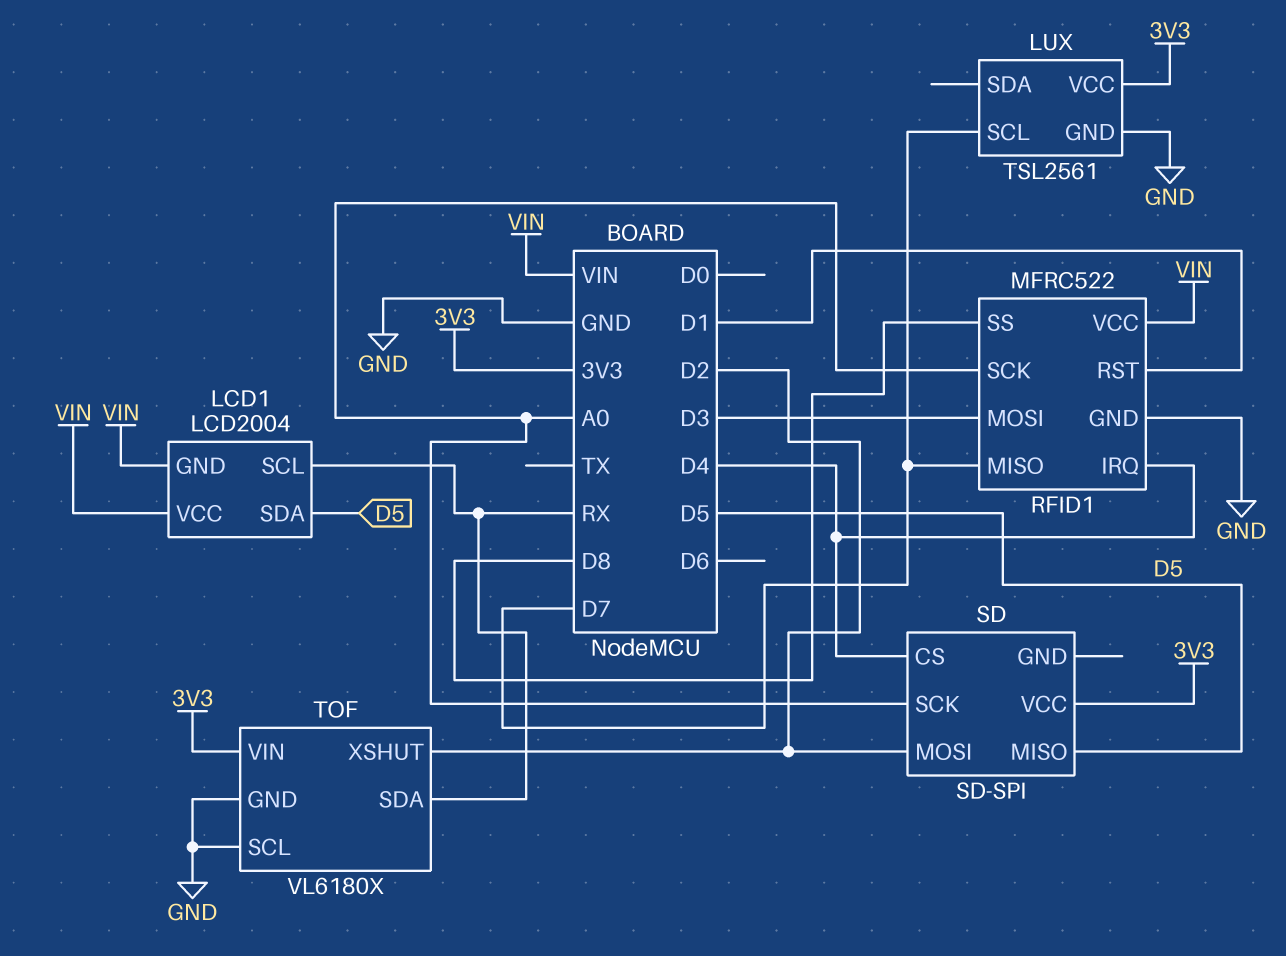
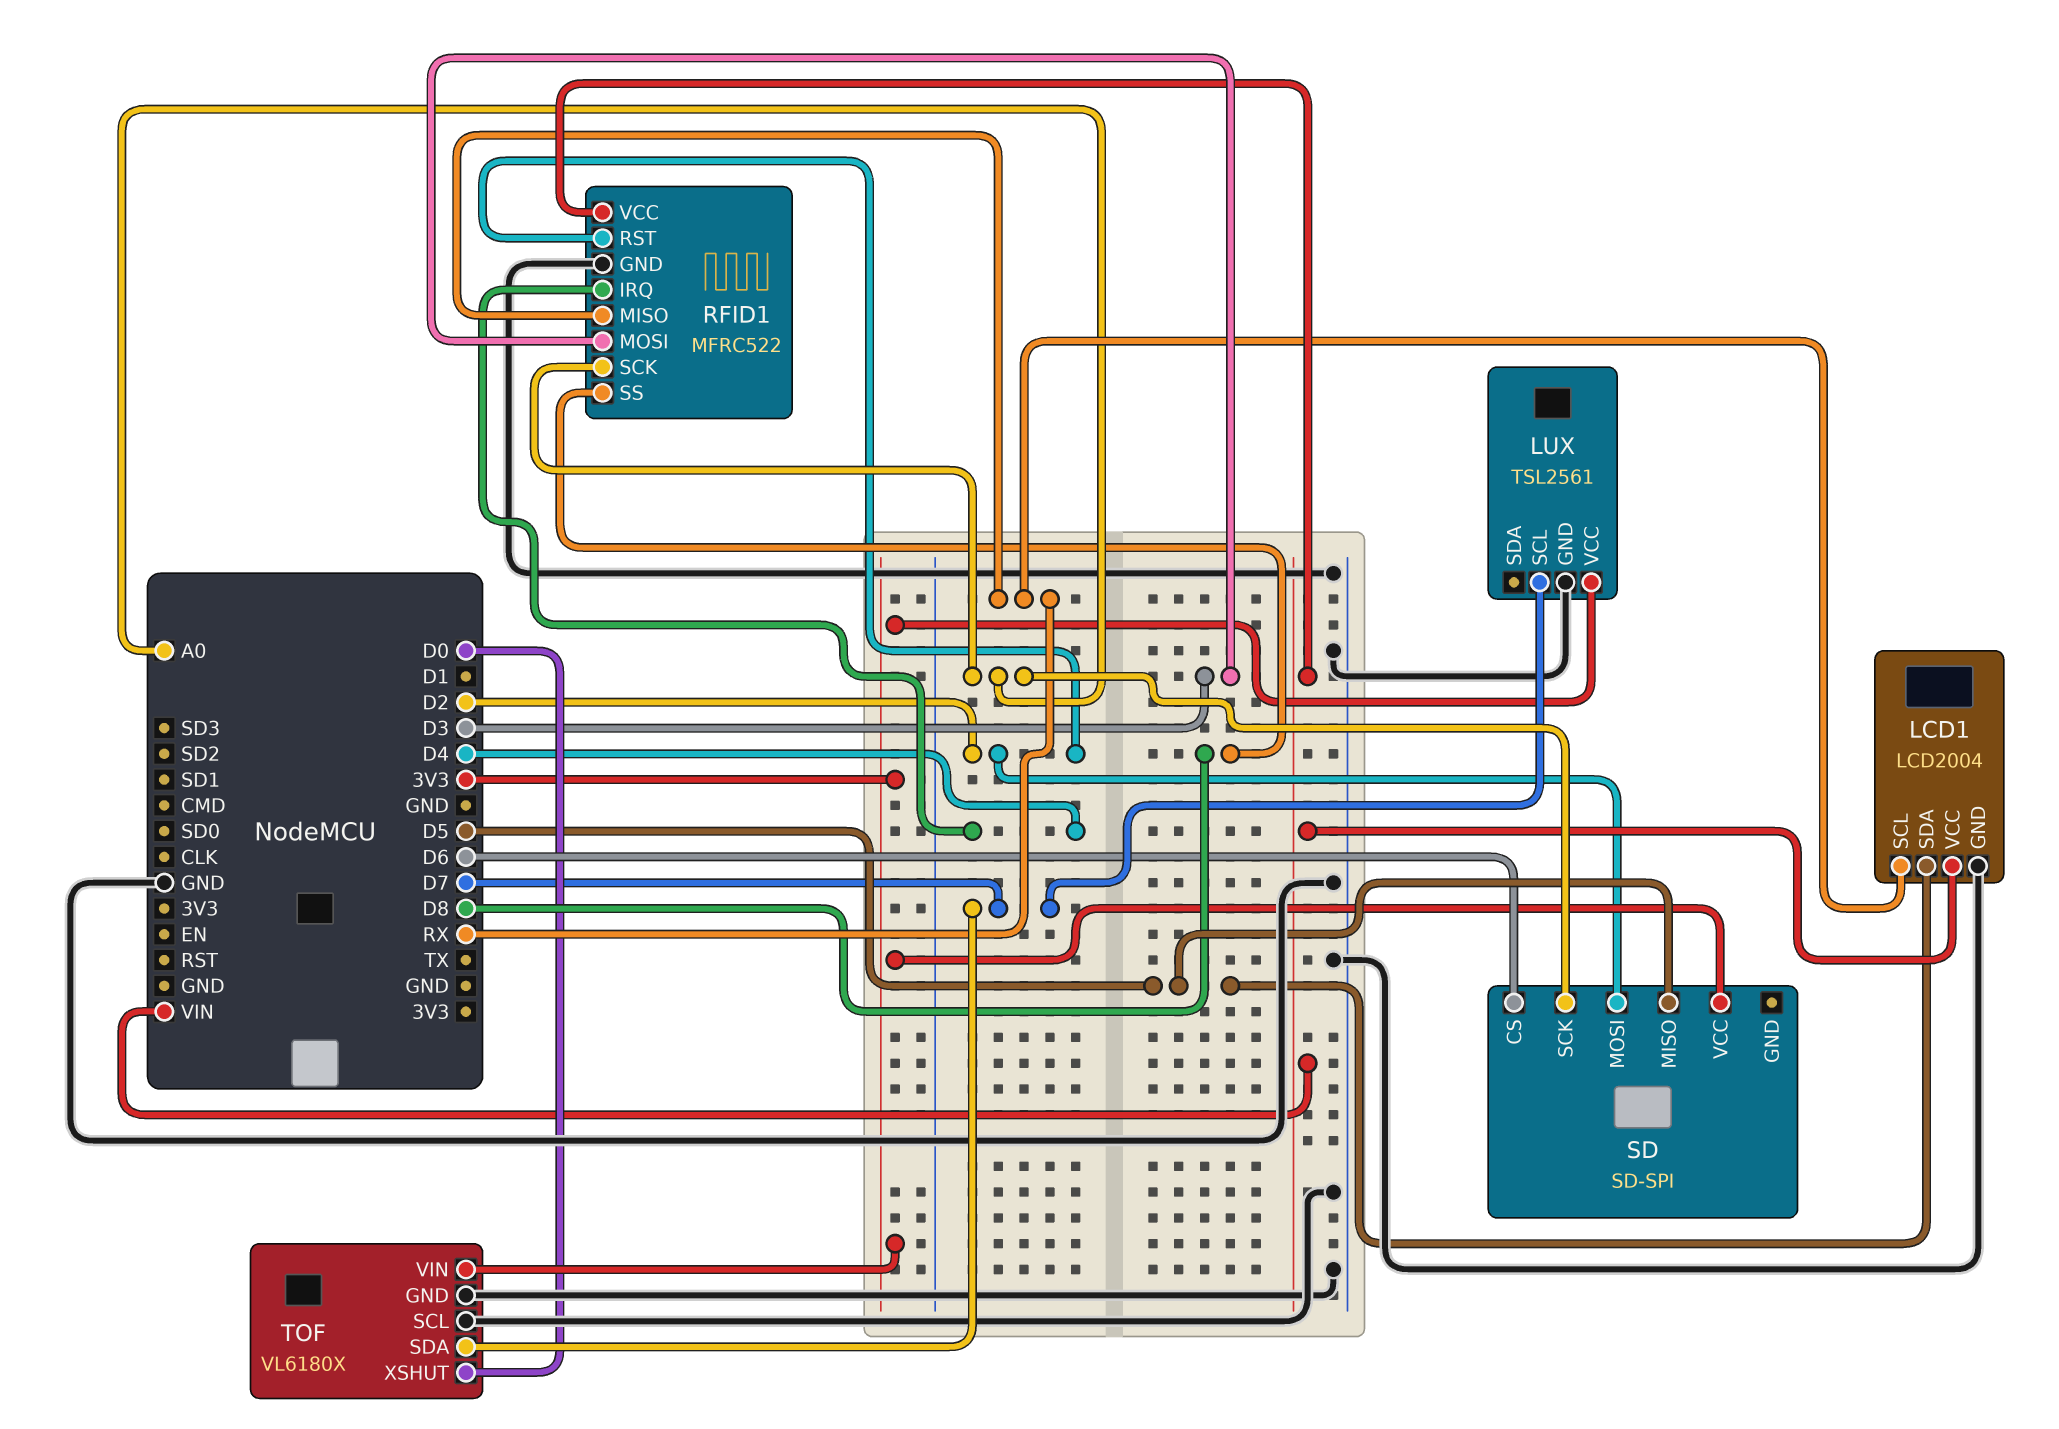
LCD1 pin GND: VIN -> GND
RFID1 pin MISO: D7 -> RX
RFID1 pin RST: D1 -> D2
SD pin CS: D4 -> D6
TOF pin SDA: RX -> D7
TOF pin XSHUT: D2 -> D0

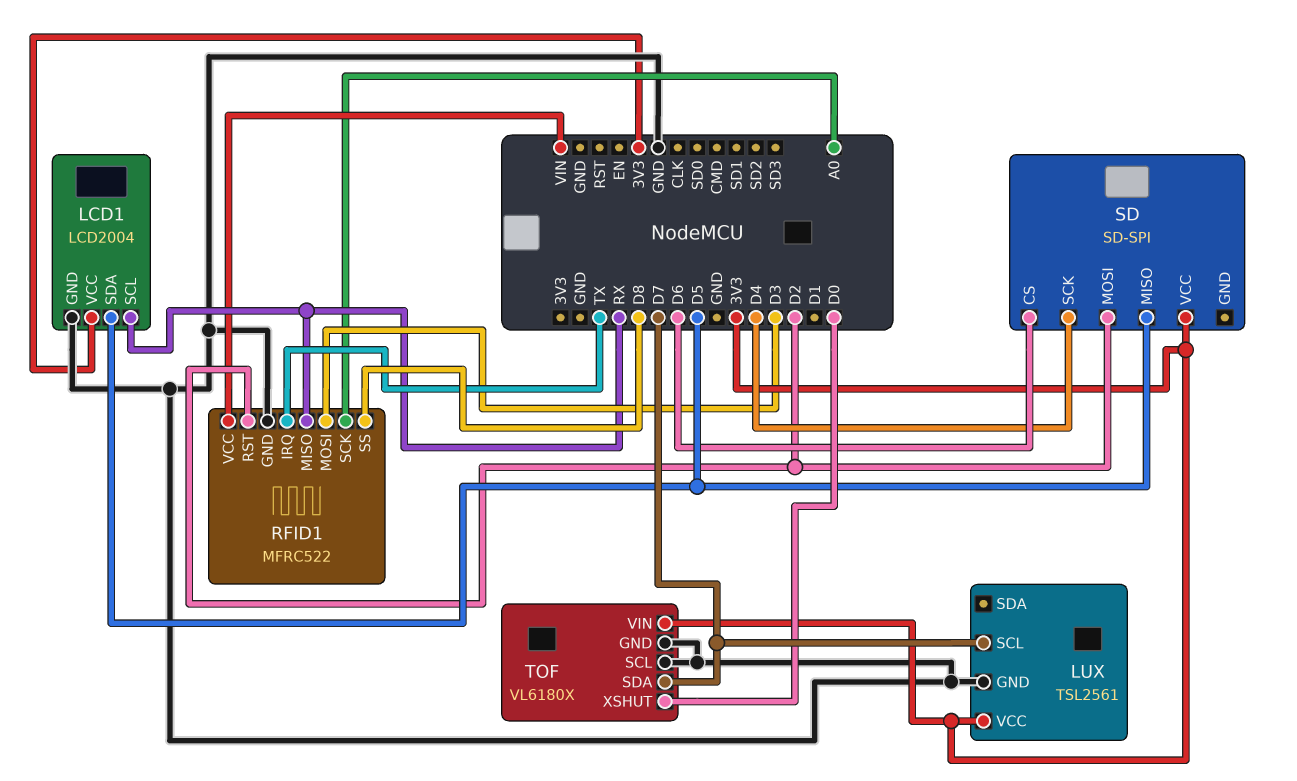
LCD1 pin VCC: VIN -> 3V3
RFID1 pin IRQ: D4 -> TX
SD pin SCK: A0 -> D4

